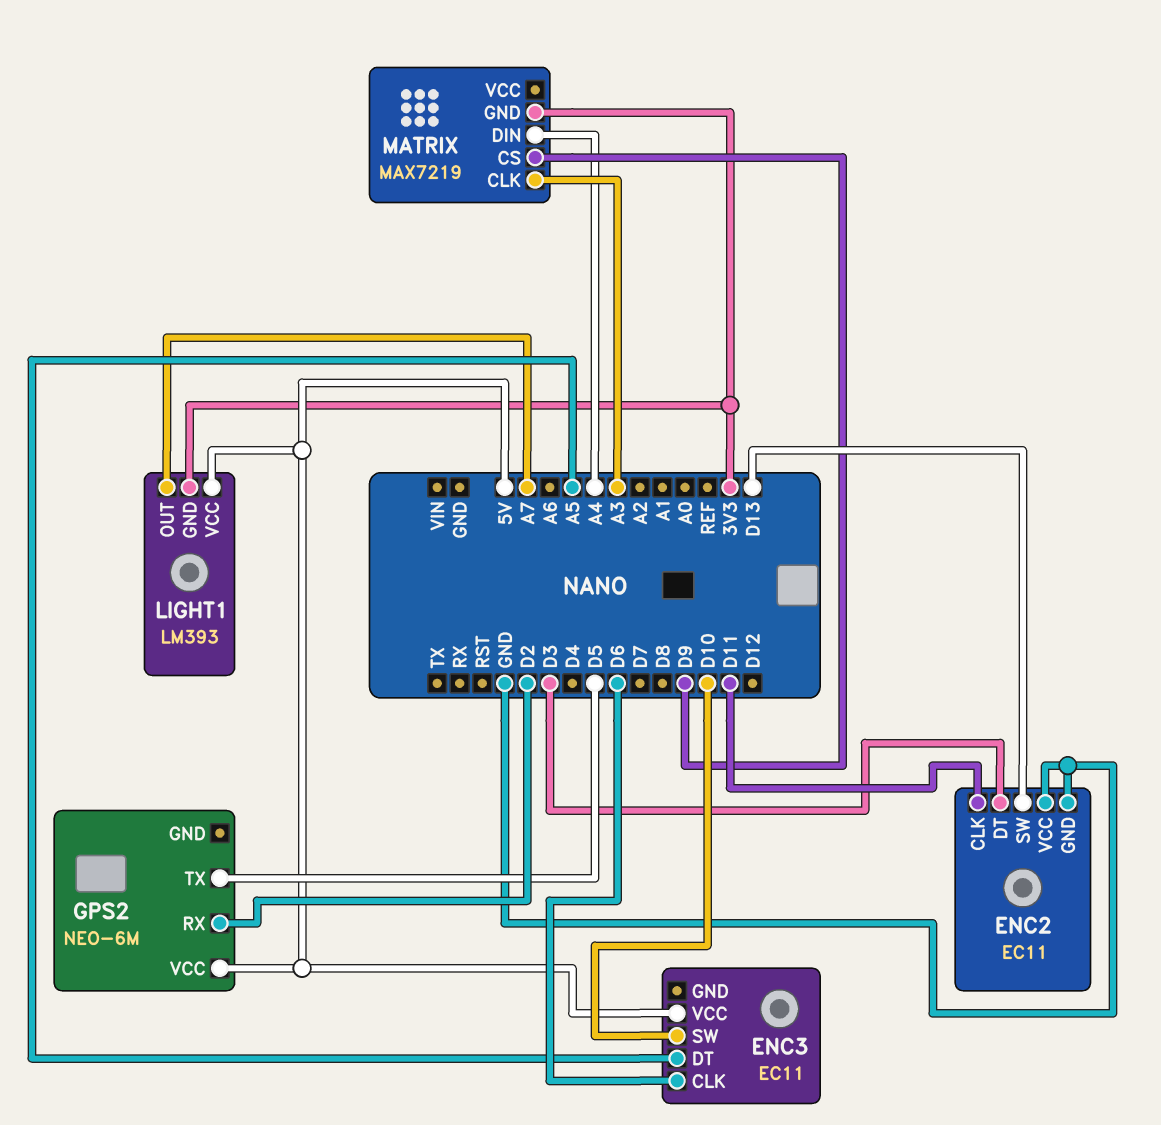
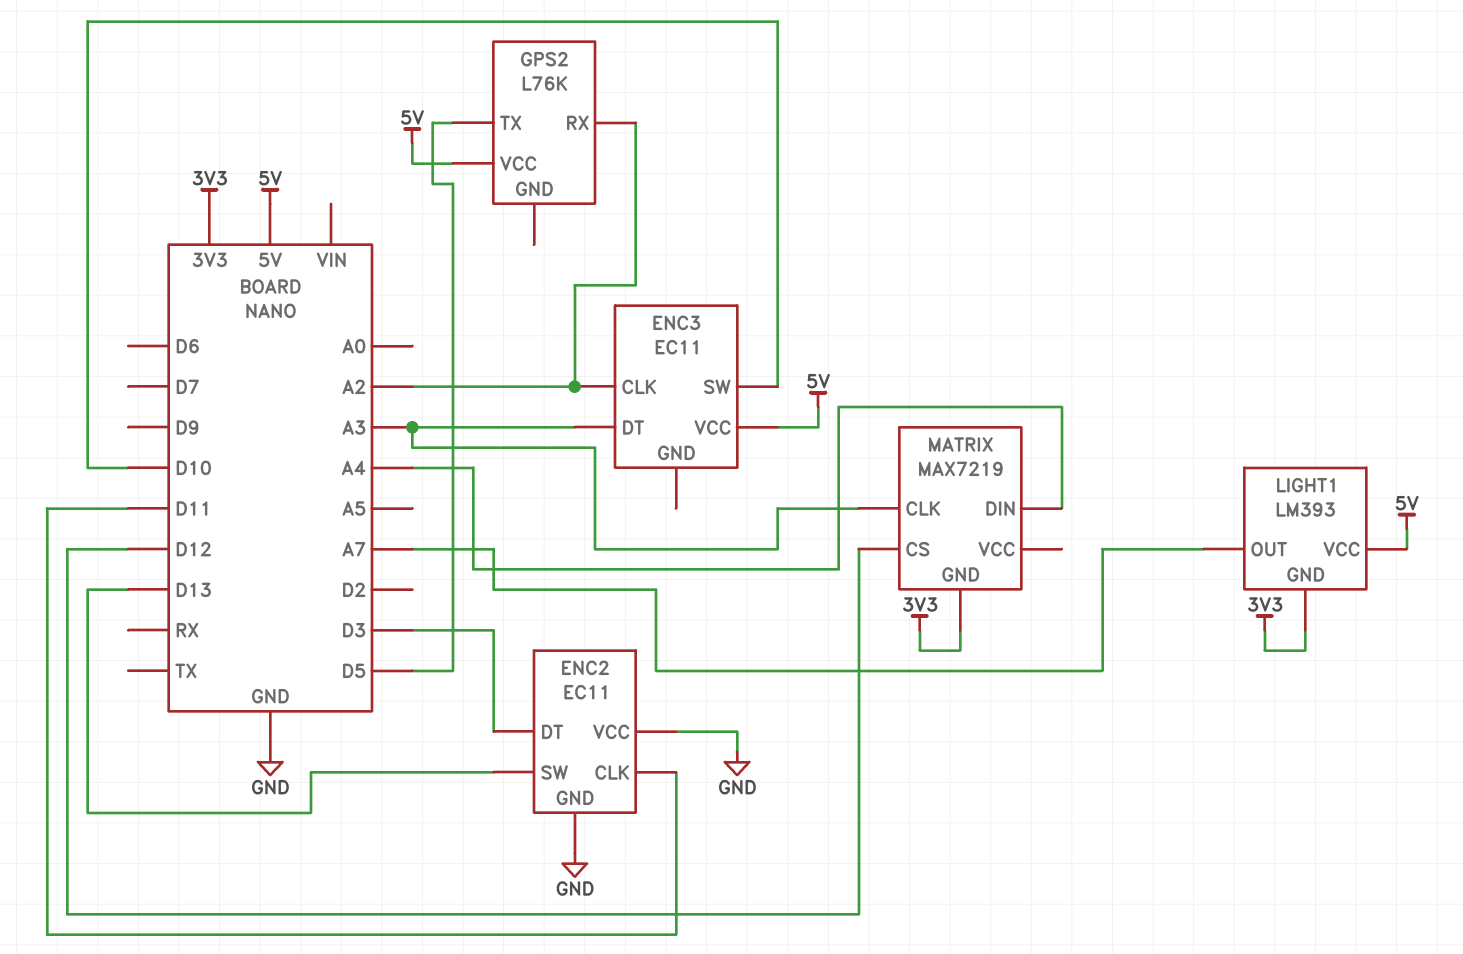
ENC3 pin CLK: D6 -> A2
ENC3 pin DT: A5 -> A3
GPS2: NEO-6M -> L76K
GPS2 pin RX: D2 -> A2
MATRIX pin CS: D9 -> D12

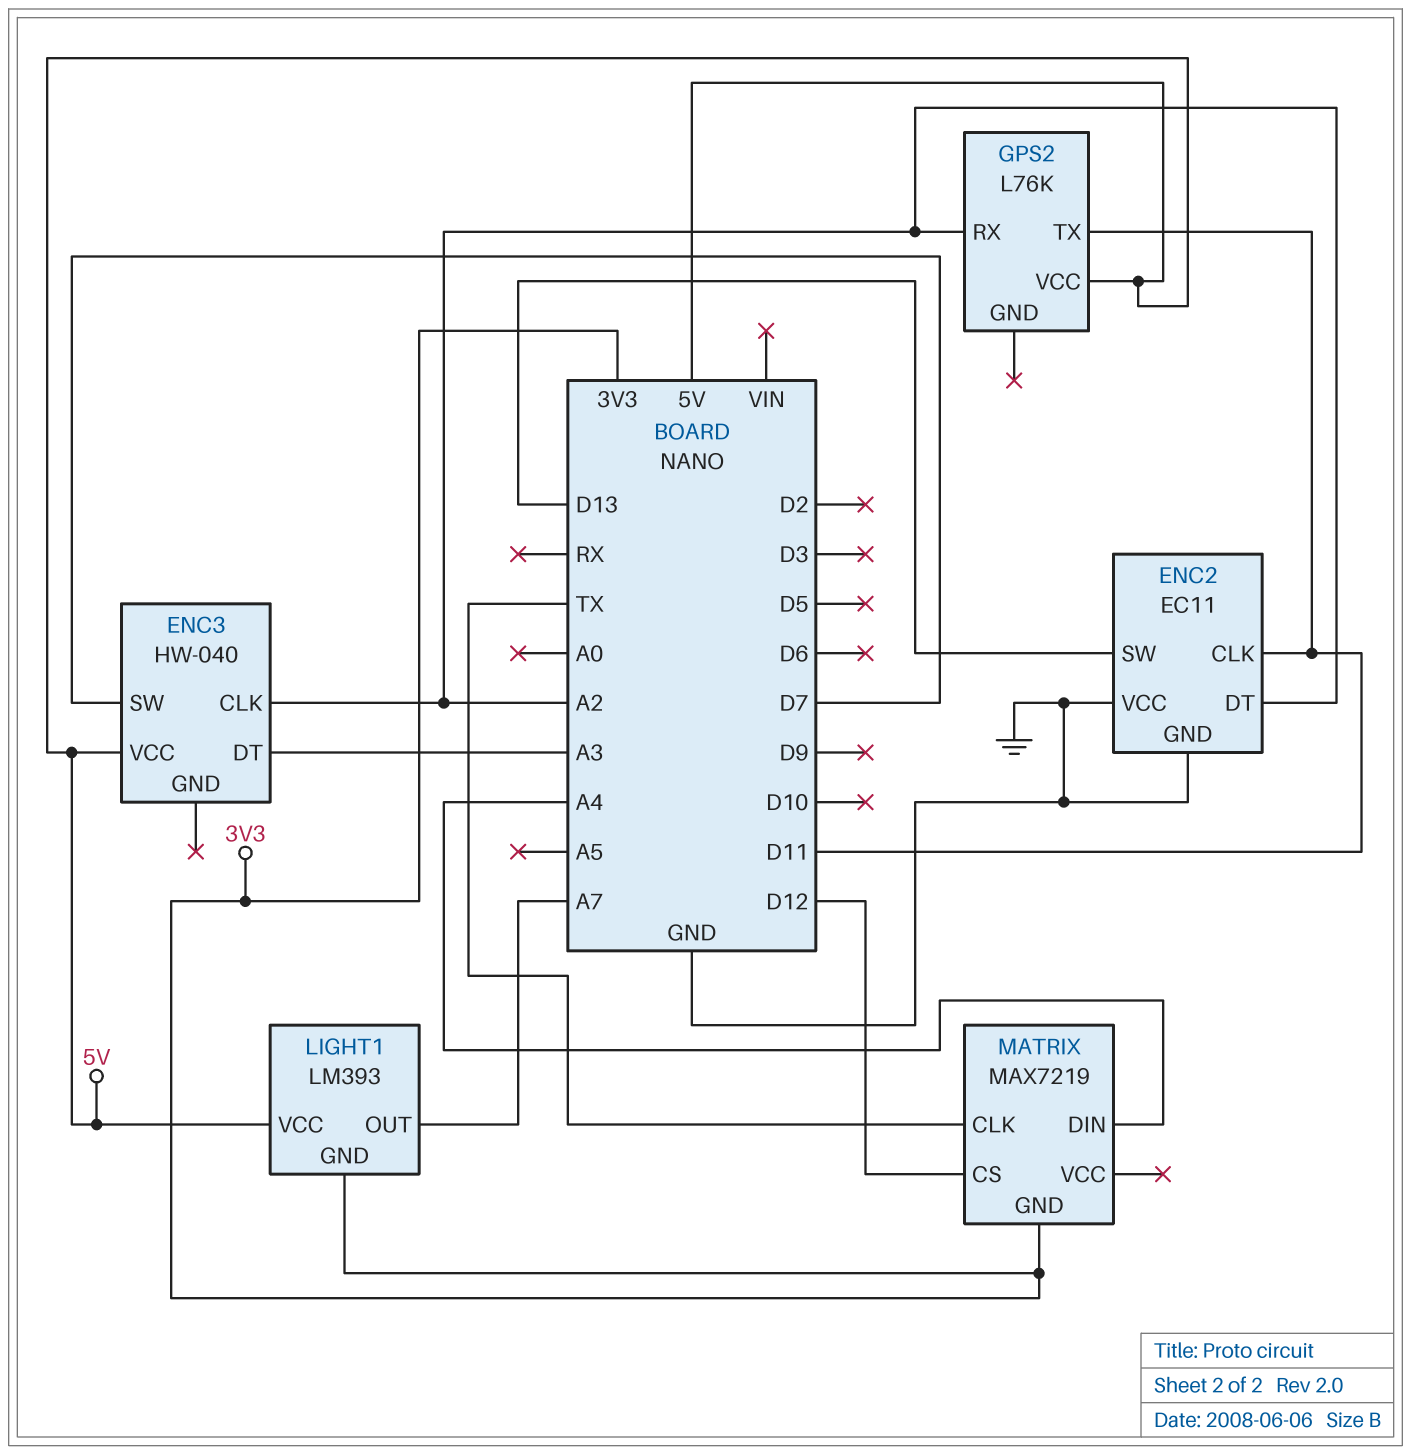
ENC2 pin DT: D3 -> A2
ENC3: EC11 -> HW-040
ENC3 pin SW: D10 -> D7
GPS2 pin TX: D5 -> D11
MATRIX pin CLK: A3 -> TX

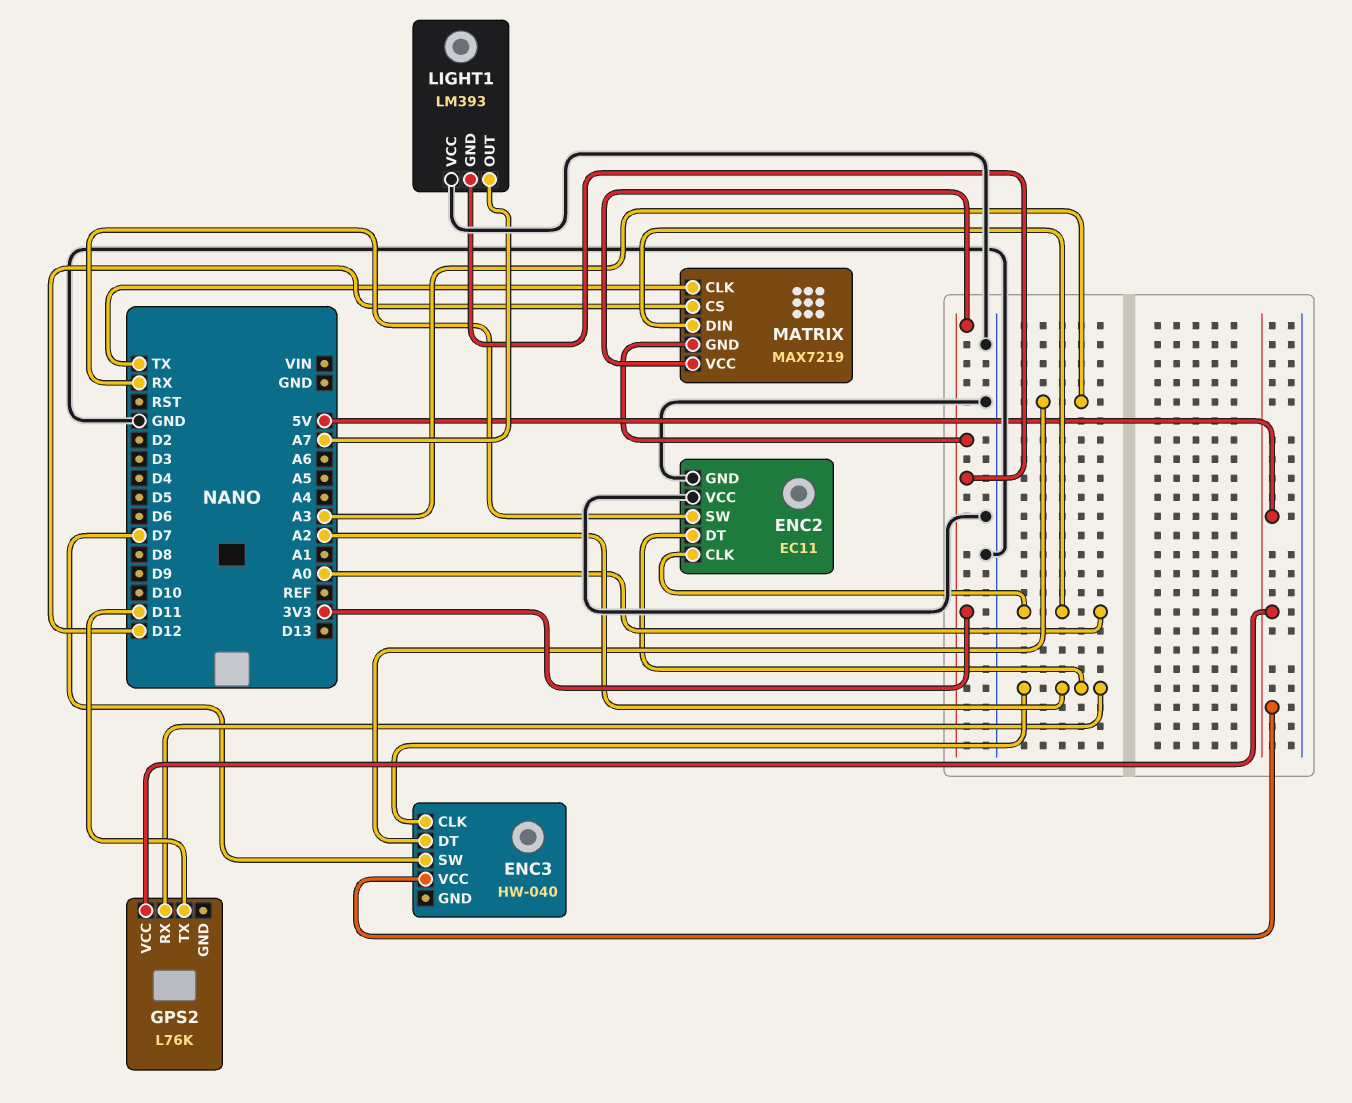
ENC2 pin CLK: D11 -> A0
ENC2 pin SW: D13 -> RX
LIGHT1 pin VCC: 5V -> GND
MATRIX pin DIN: A4 -> A0
MATRIX pin VCC: none -> 3V3

